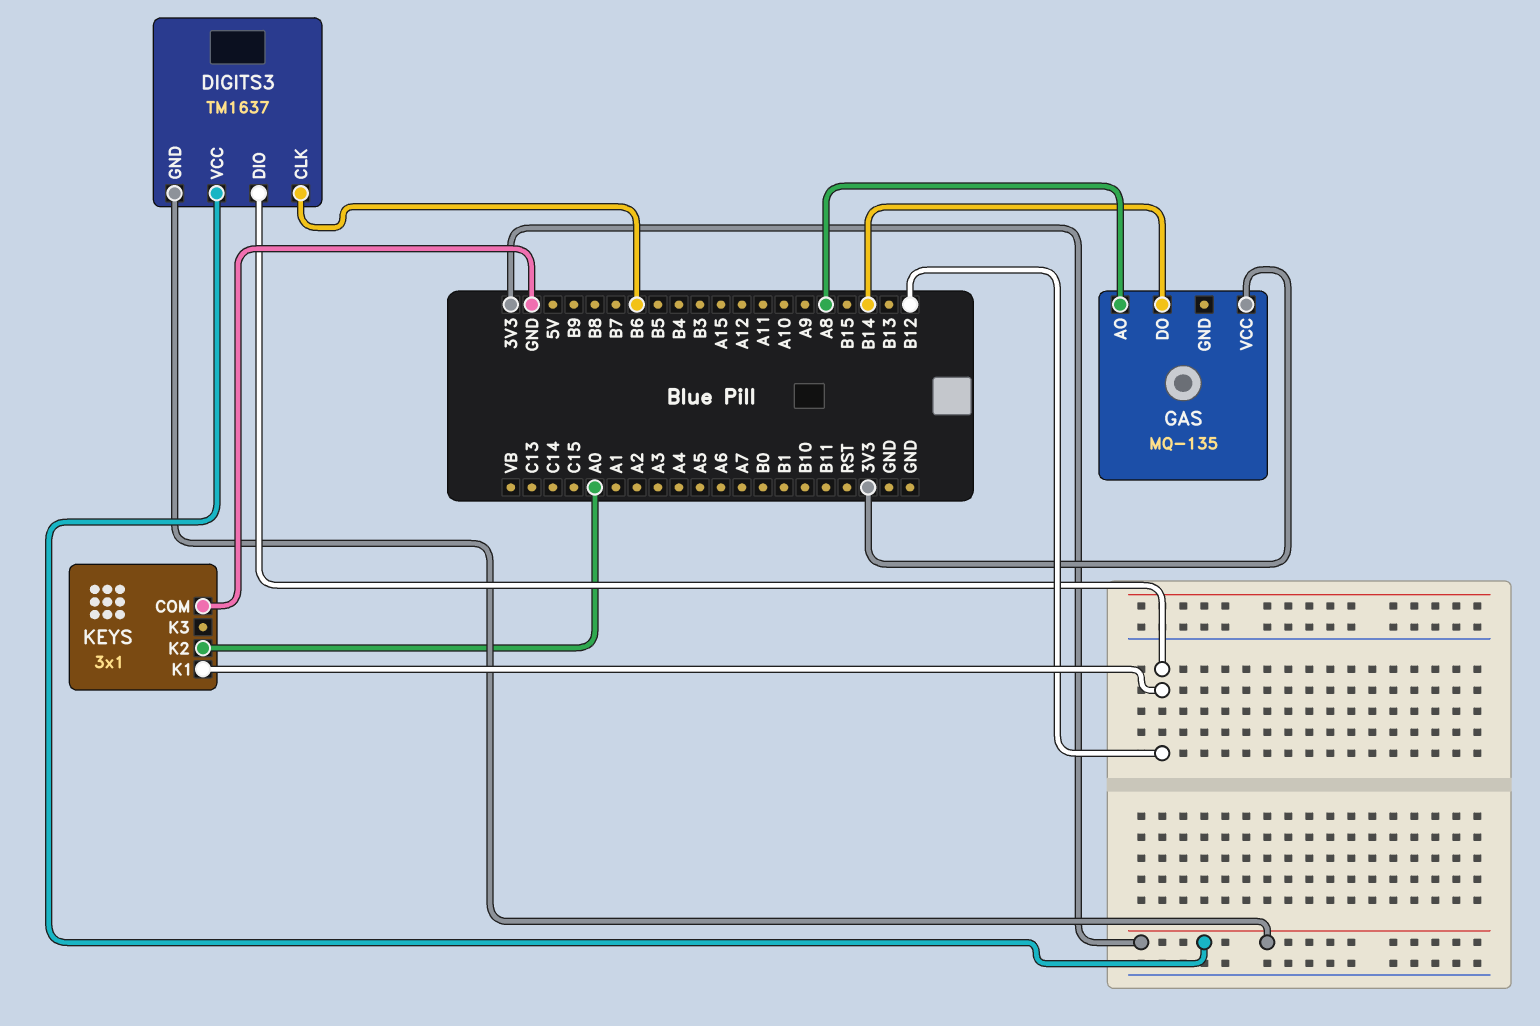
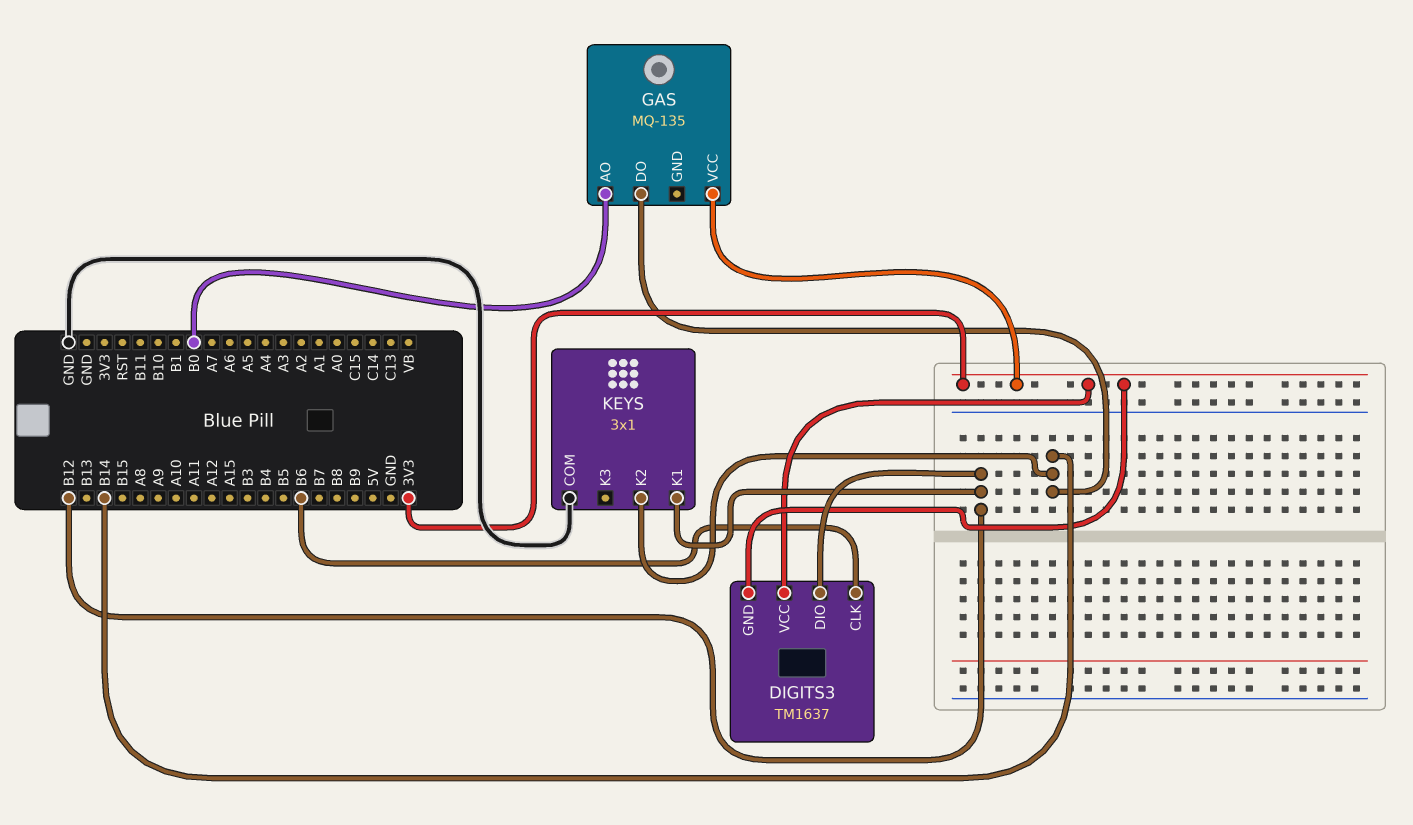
GAS pin AO: A8 -> B0
KEYS pin K2: A0 -> B14

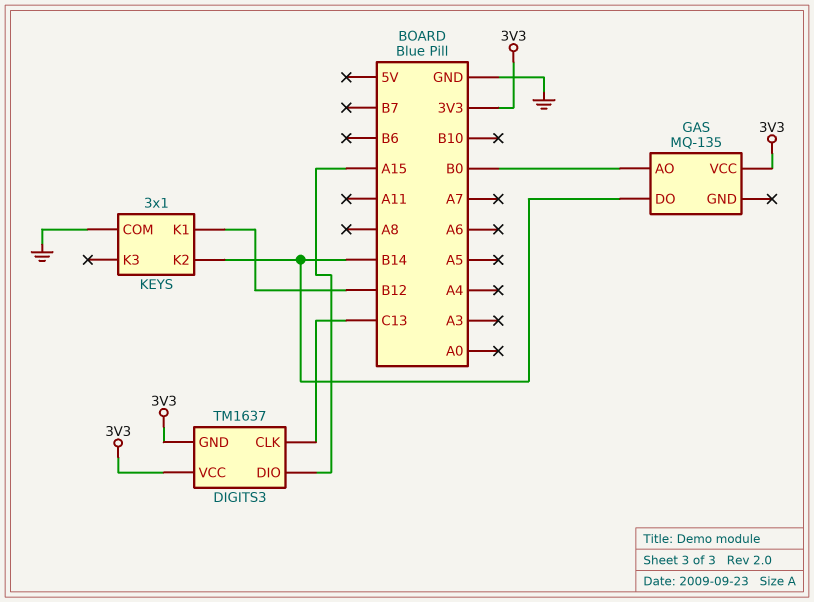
DIGITS3 pin CLK: B6 -> C13
DIGITS3 pin DIO: B12 -> A15

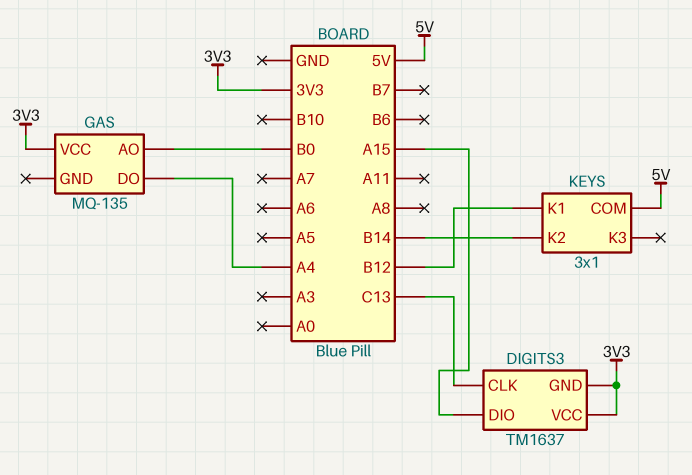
GAS pin DO: B14 -> A4
KEYS pin COM: GND -> 5V

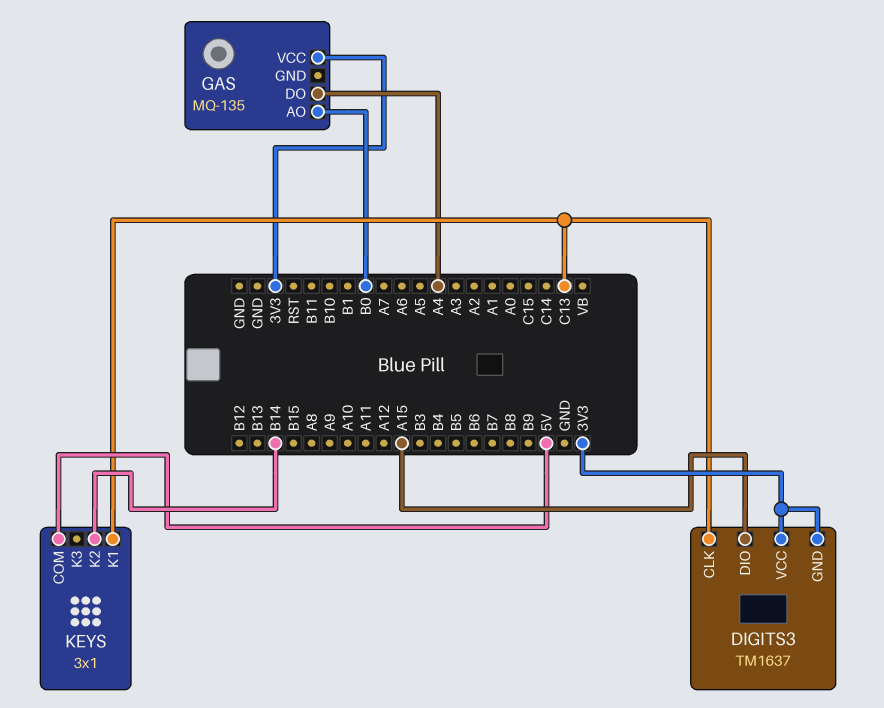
KEYS pin K1: B12 -> C13

